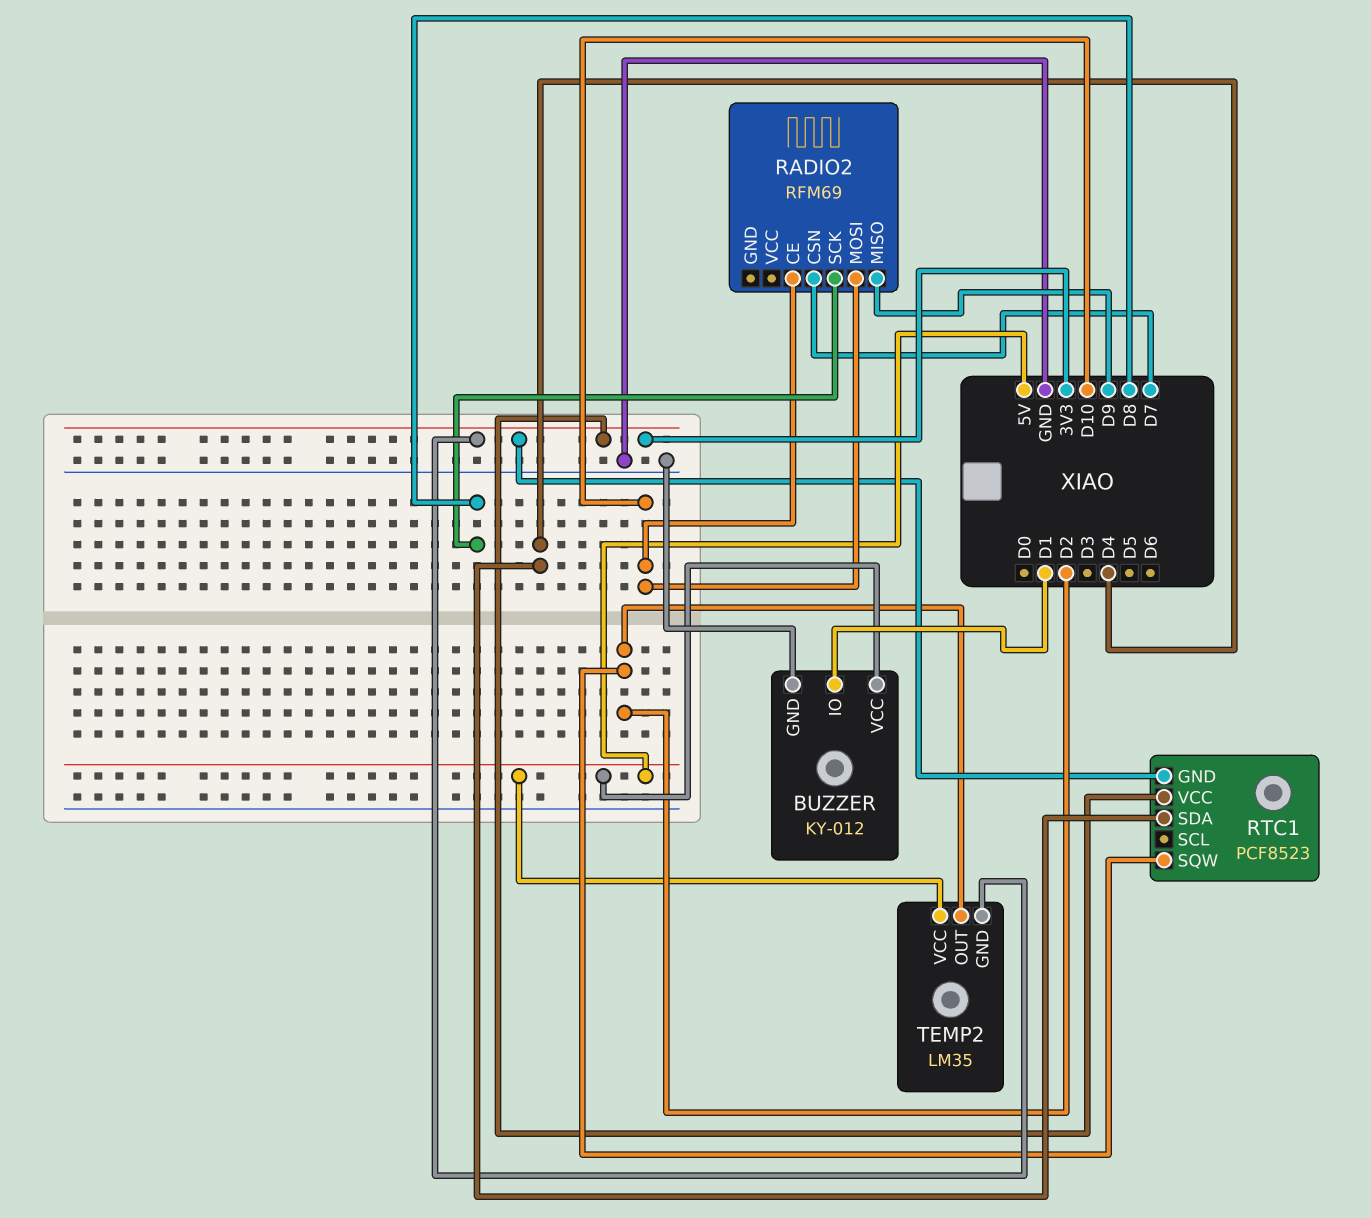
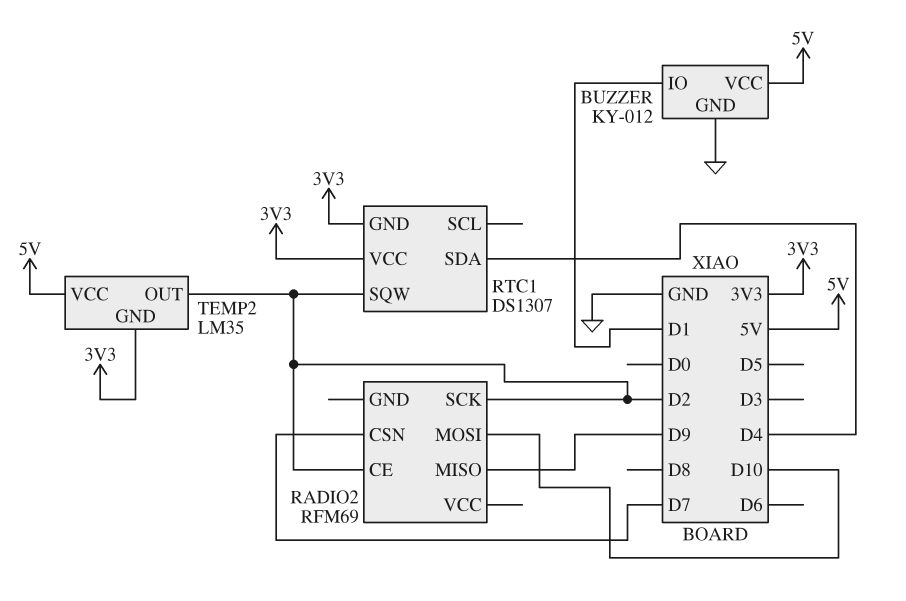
RADIO2 pin CE: D10 -> D2
RADIO2 pin SCK: D8 -> D2
RTC1: PCF8523 -> DS1307

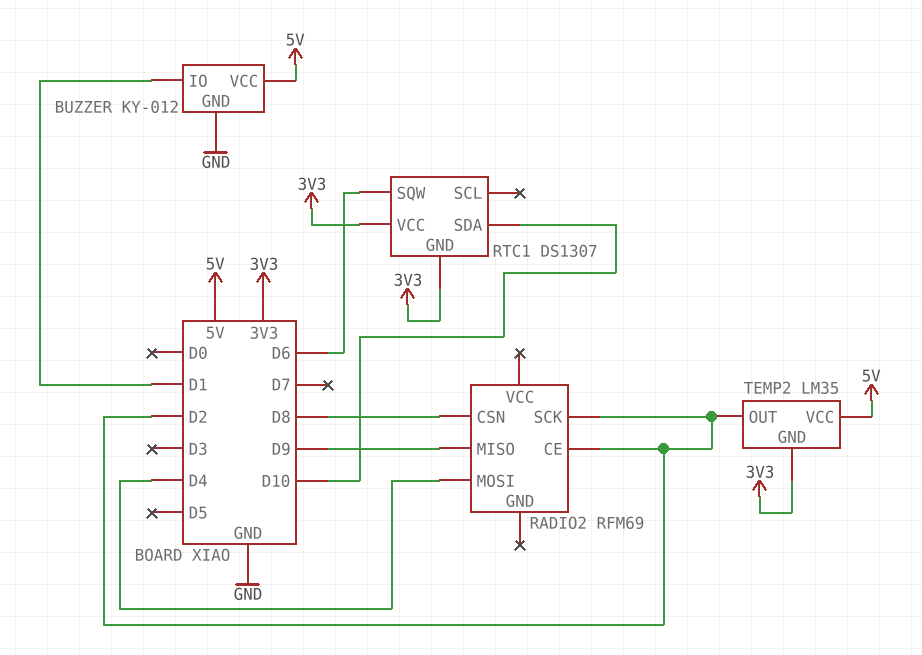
RADIO2 pin CSN: D7 -> D8
RADIO2 pin MOSI: D10 -> D4
RTC1 pin SDA: D4 -> D10
RTC1 pin SQW: D2 -> D6

